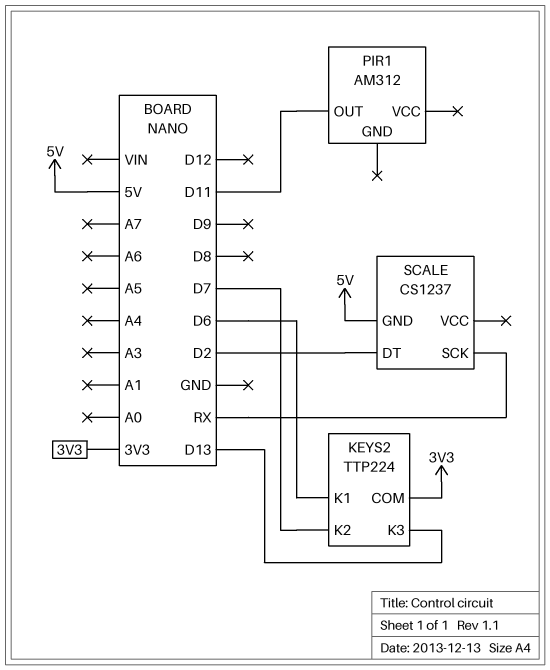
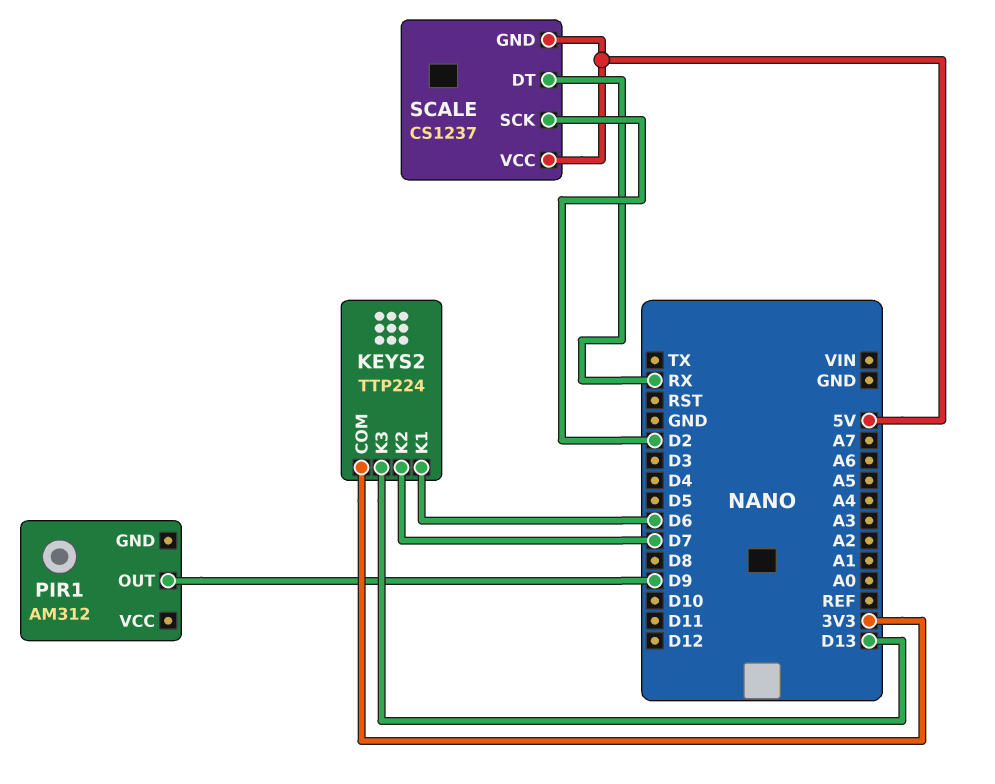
PIR1 pin OUT: D11 -> D9
SCALE pin DT: D2 -> RX
SCALE pin SCK: RX -> D2
SCALE pin VCC: none -> 5V

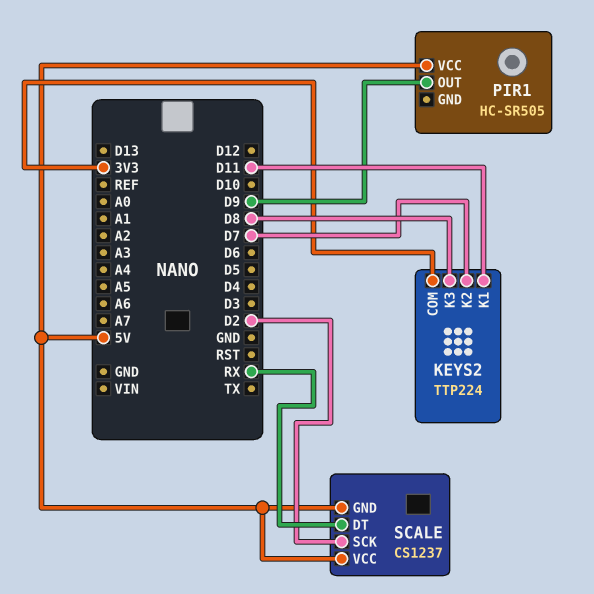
KEYS2 pin K1: D6 -> D11
KEYS2 pin K3: D13 -> D8
PIR1: AM312 -> HC-SR505
PIR1 pin VCC: none -> 5V

